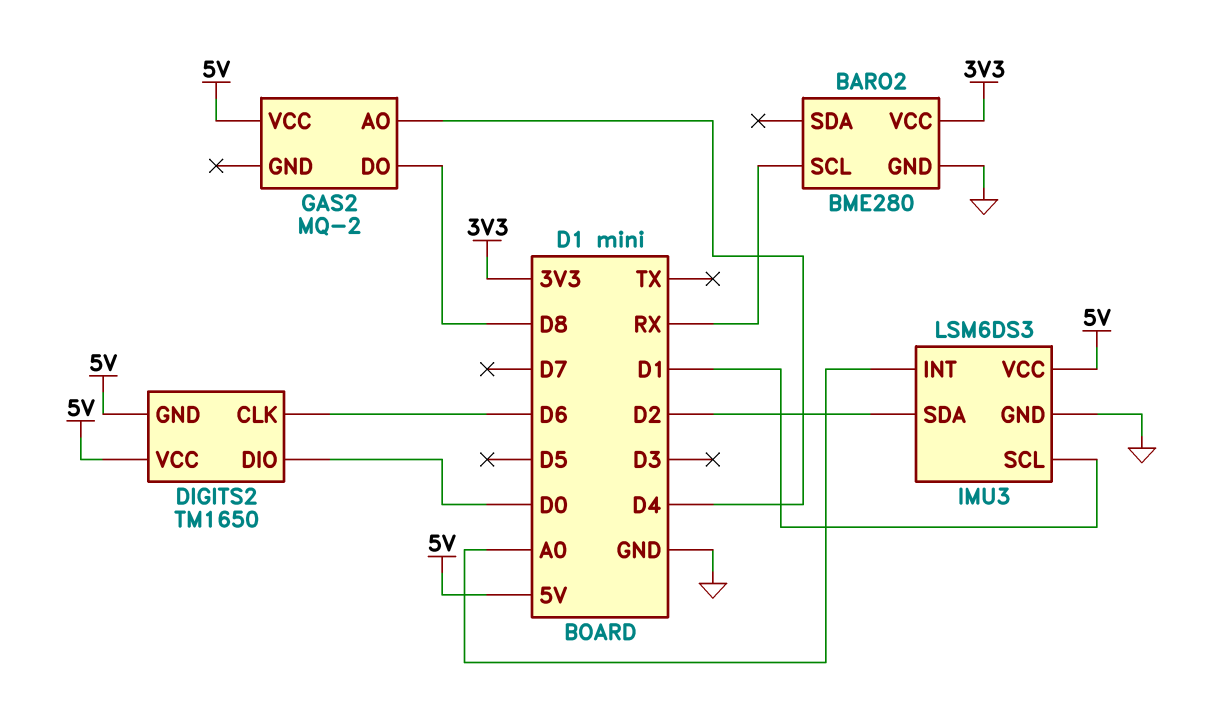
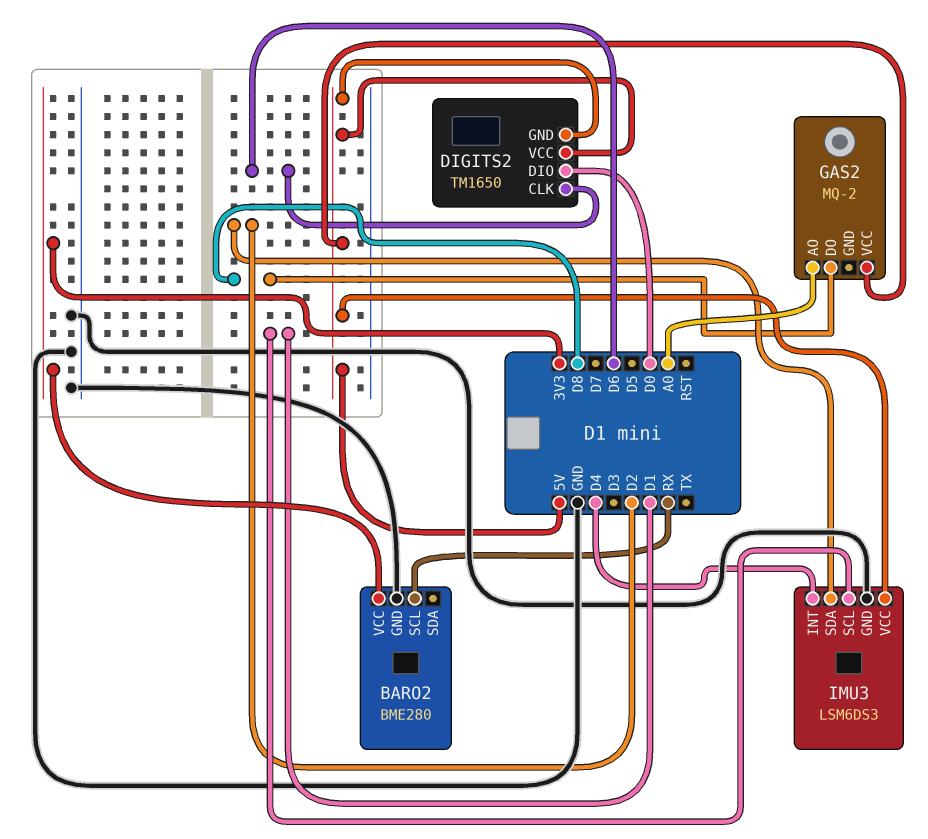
GAS2 pin AO: D4 -> A0
IMU3 pin INT: A0 -> D4

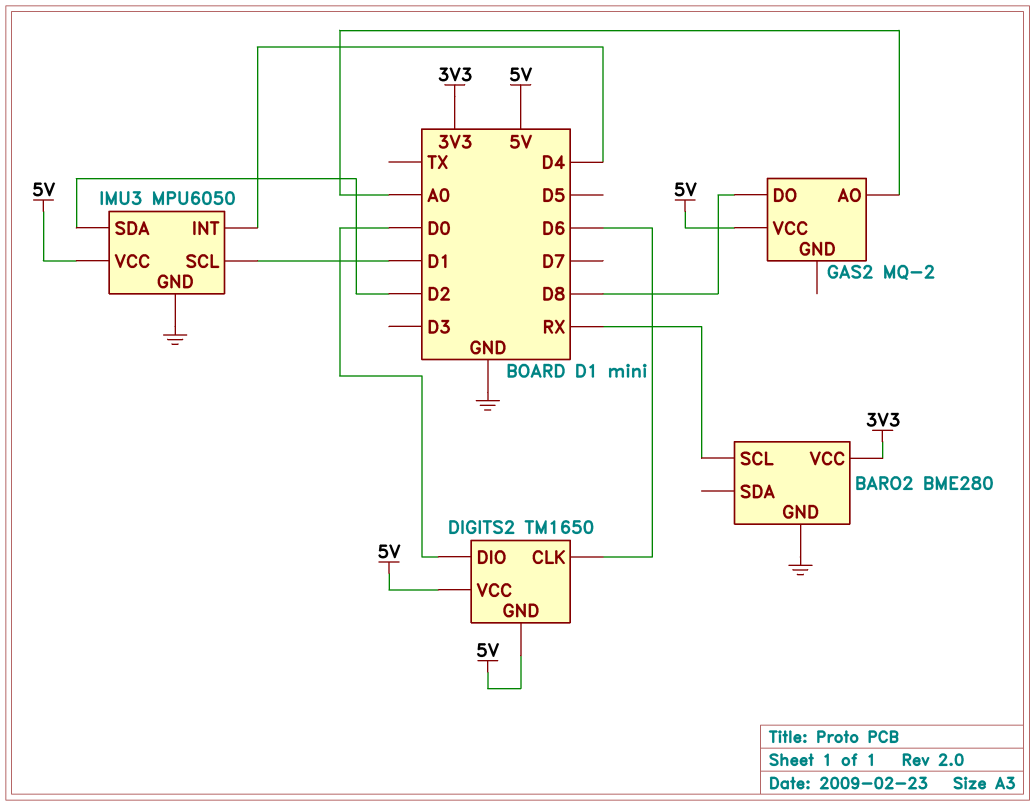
IMU3: LSM6DS3 -> MPU6050

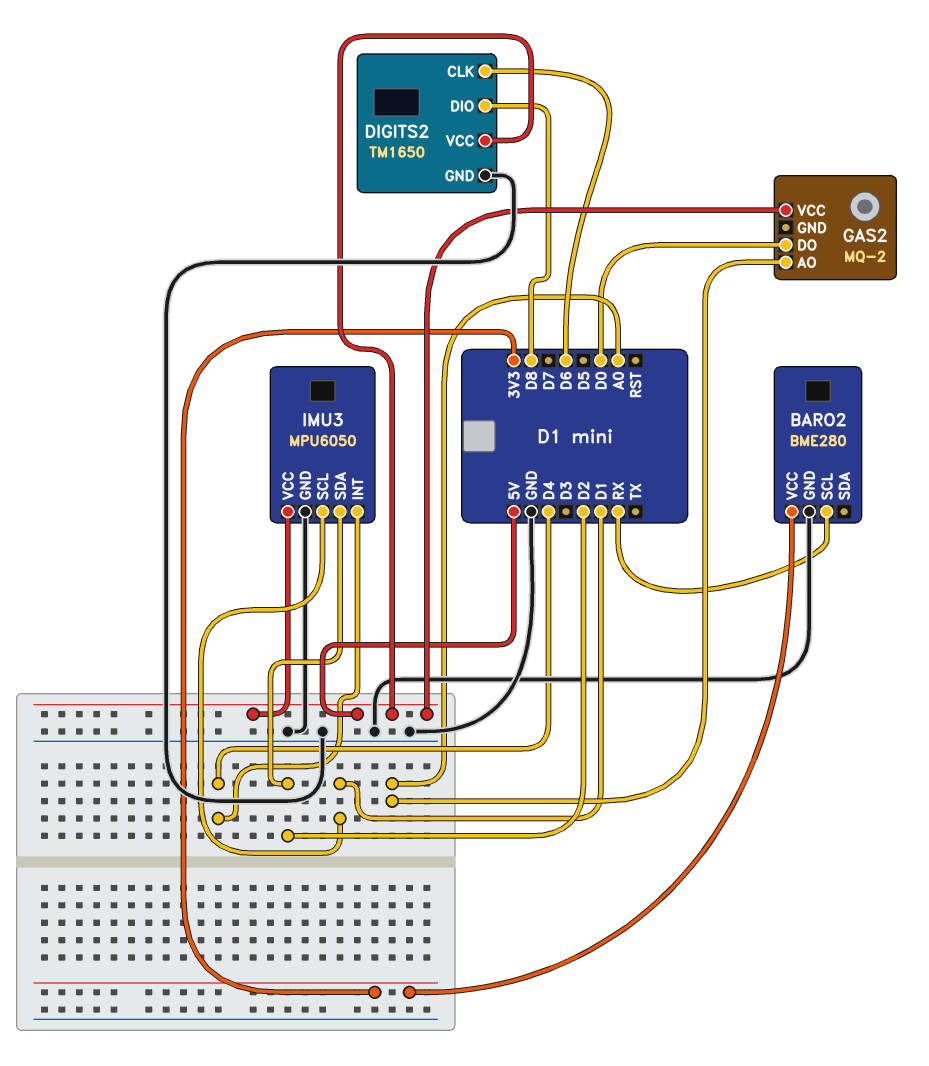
DIGITS2 pin DIO: D0 -> D8
DIGITS2 pin GND: 5V -> GND
GAS2 pin DO: D8 -> D0

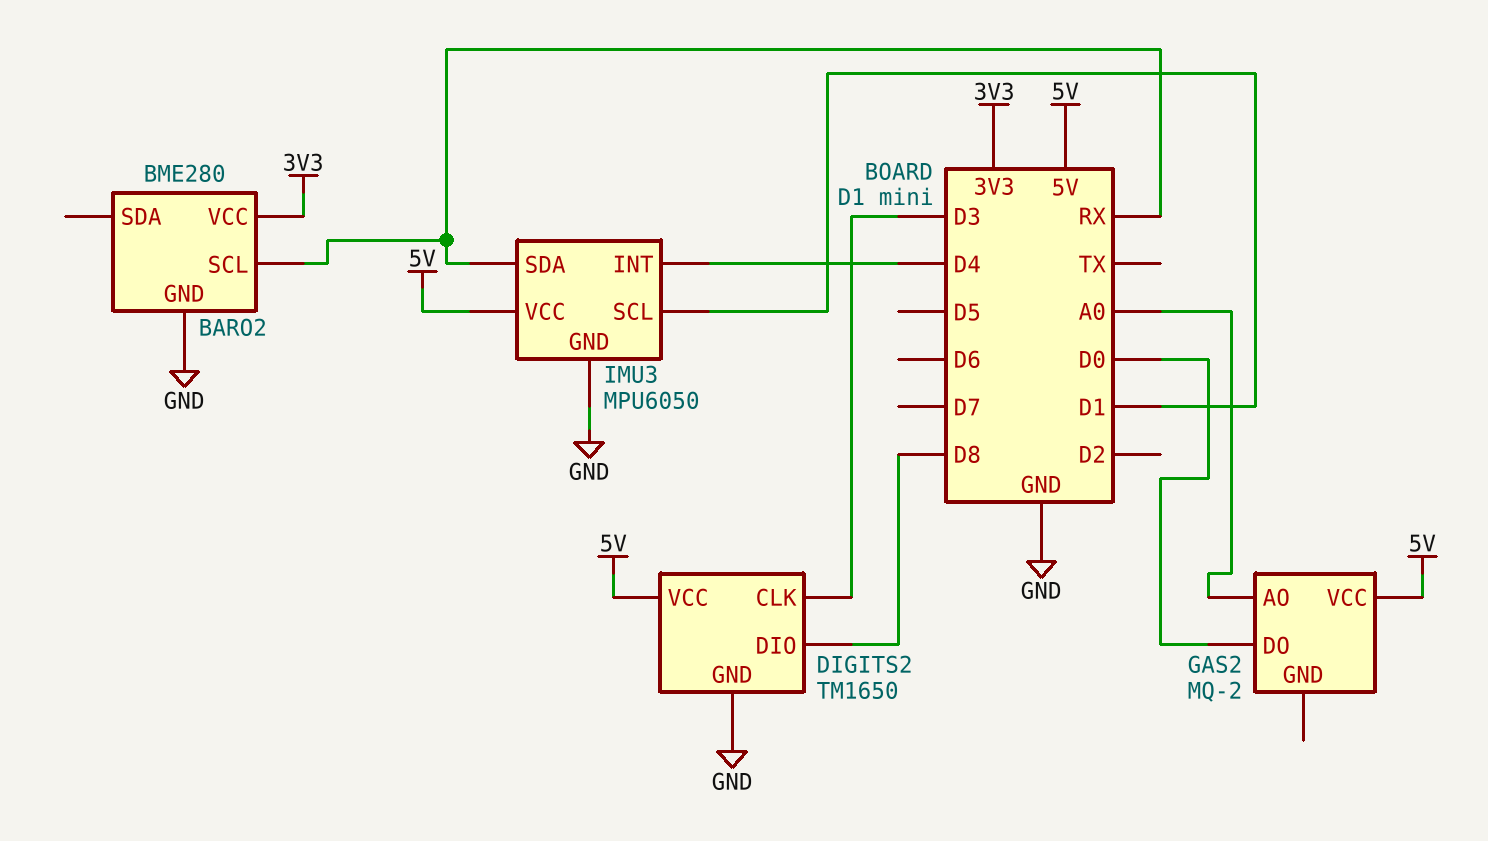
DIGITS2 pin CLK: D6 -> D3
IMU3 pin SDA: D2 -> RX

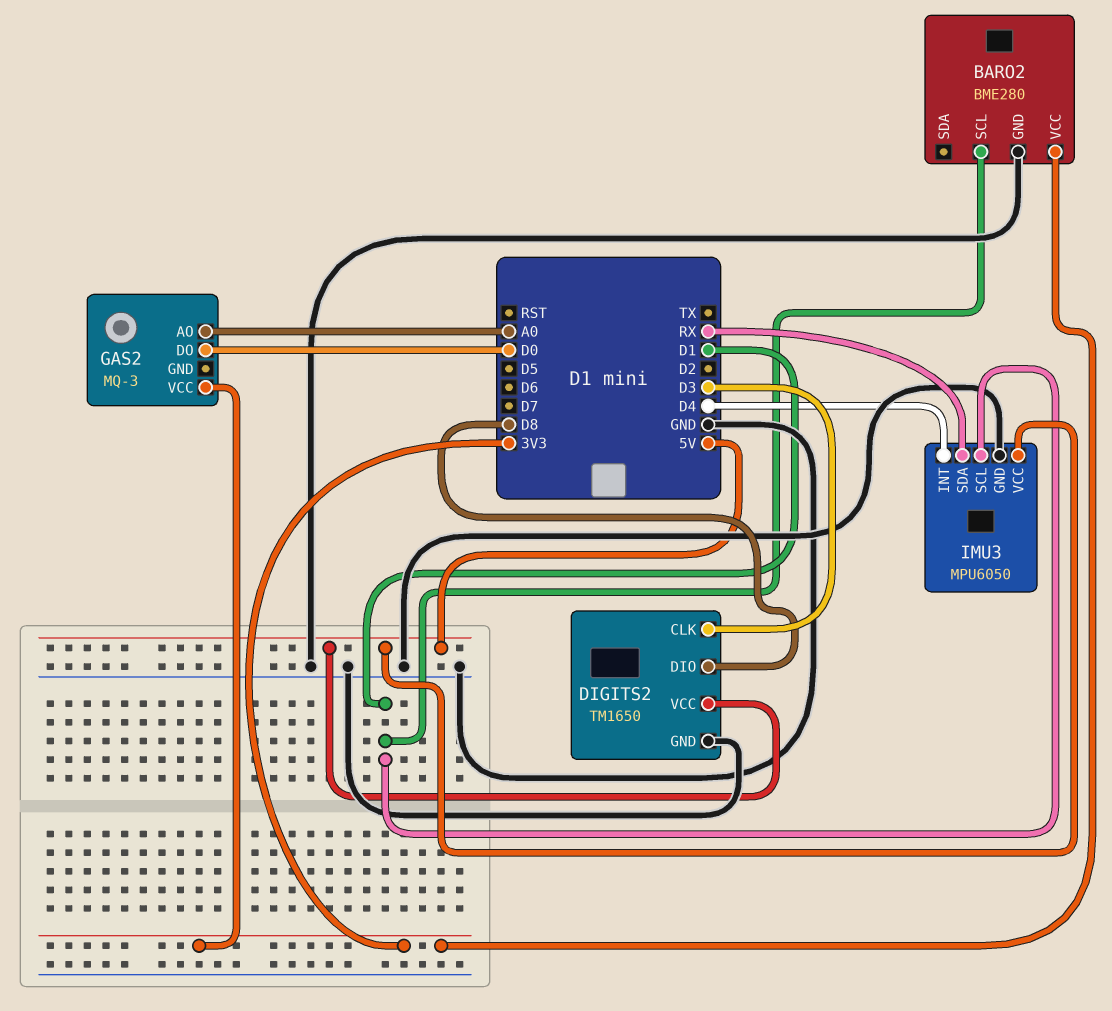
BARO2 pin SCL: RX -> D1
GAS2: MQ-2 -> MQ-3
GAS2 pin VCC: 5V -> 3V3

